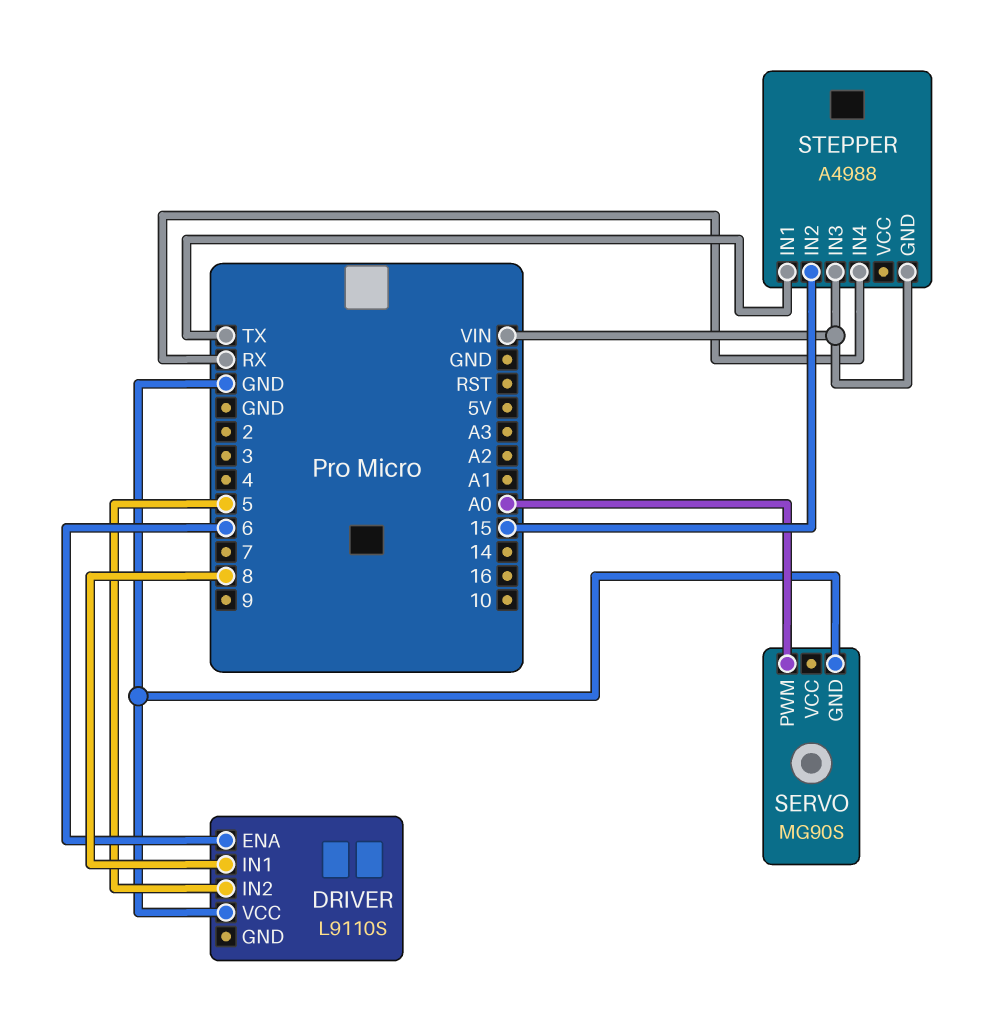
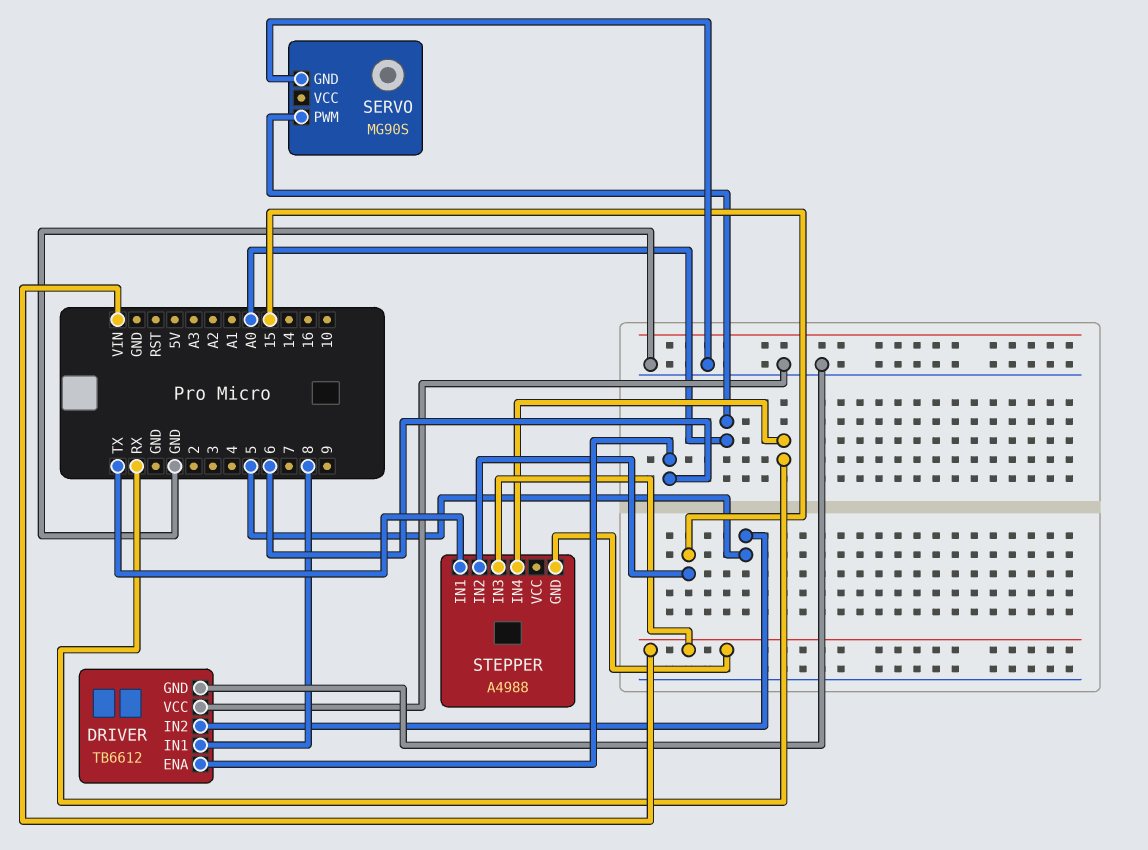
DRIVER: L9110S -> TB6612
DRIVER pin GND: none -> GND

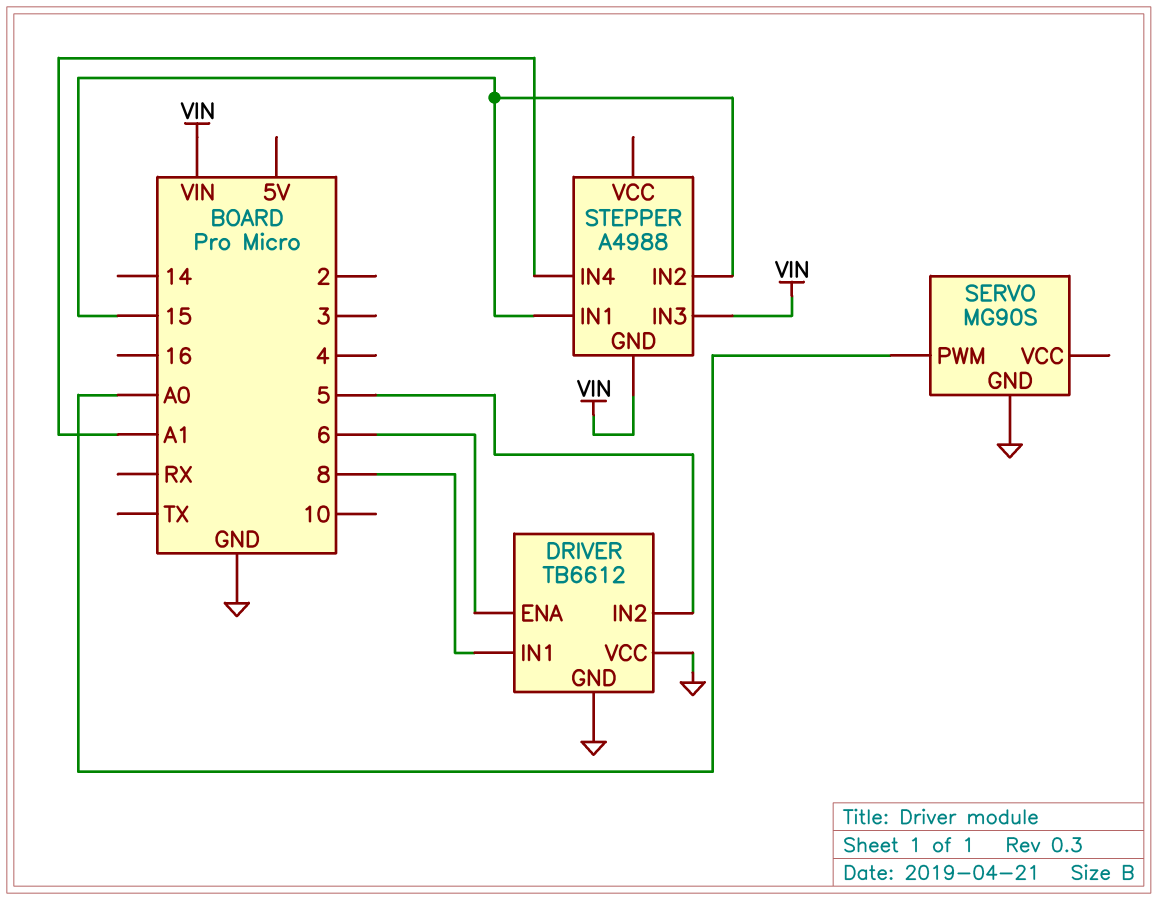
STEPPER pin IN1: TX -> 15
STEPPER pin IN4: RX -> A1

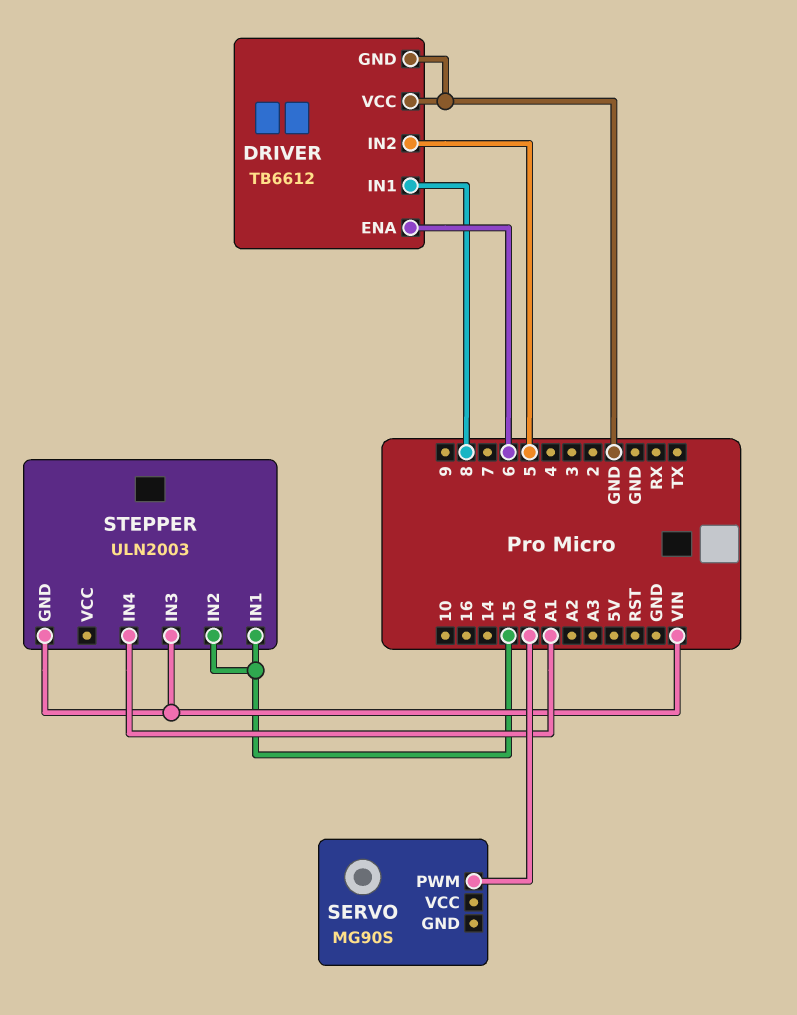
SERVO pin GND: GND -> none
STEPPER: A4988 -> ULN2003

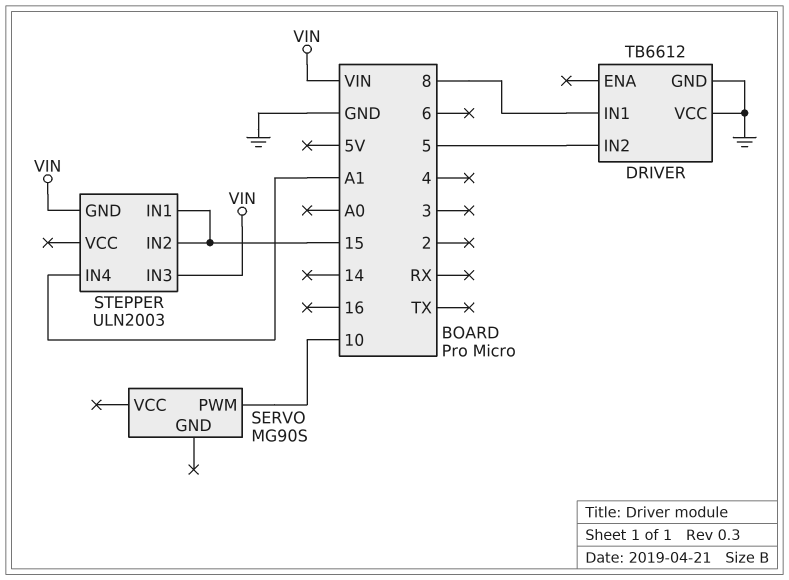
DRIVER pin ENA: 6 -> none
SERVO pin PWM: A0 -> 10

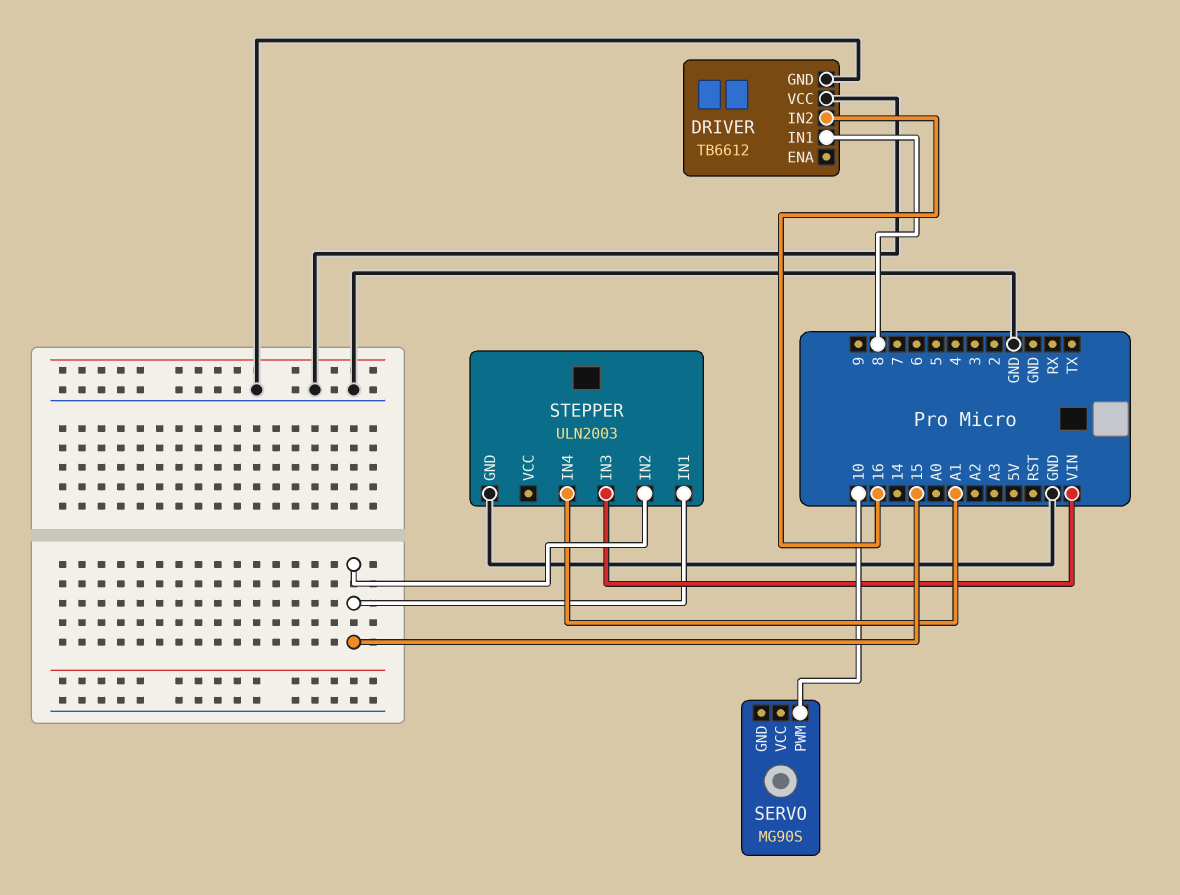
DRIVER pin IN2: 5 -> 16
STEPPER pin GND: VIN -> GND

